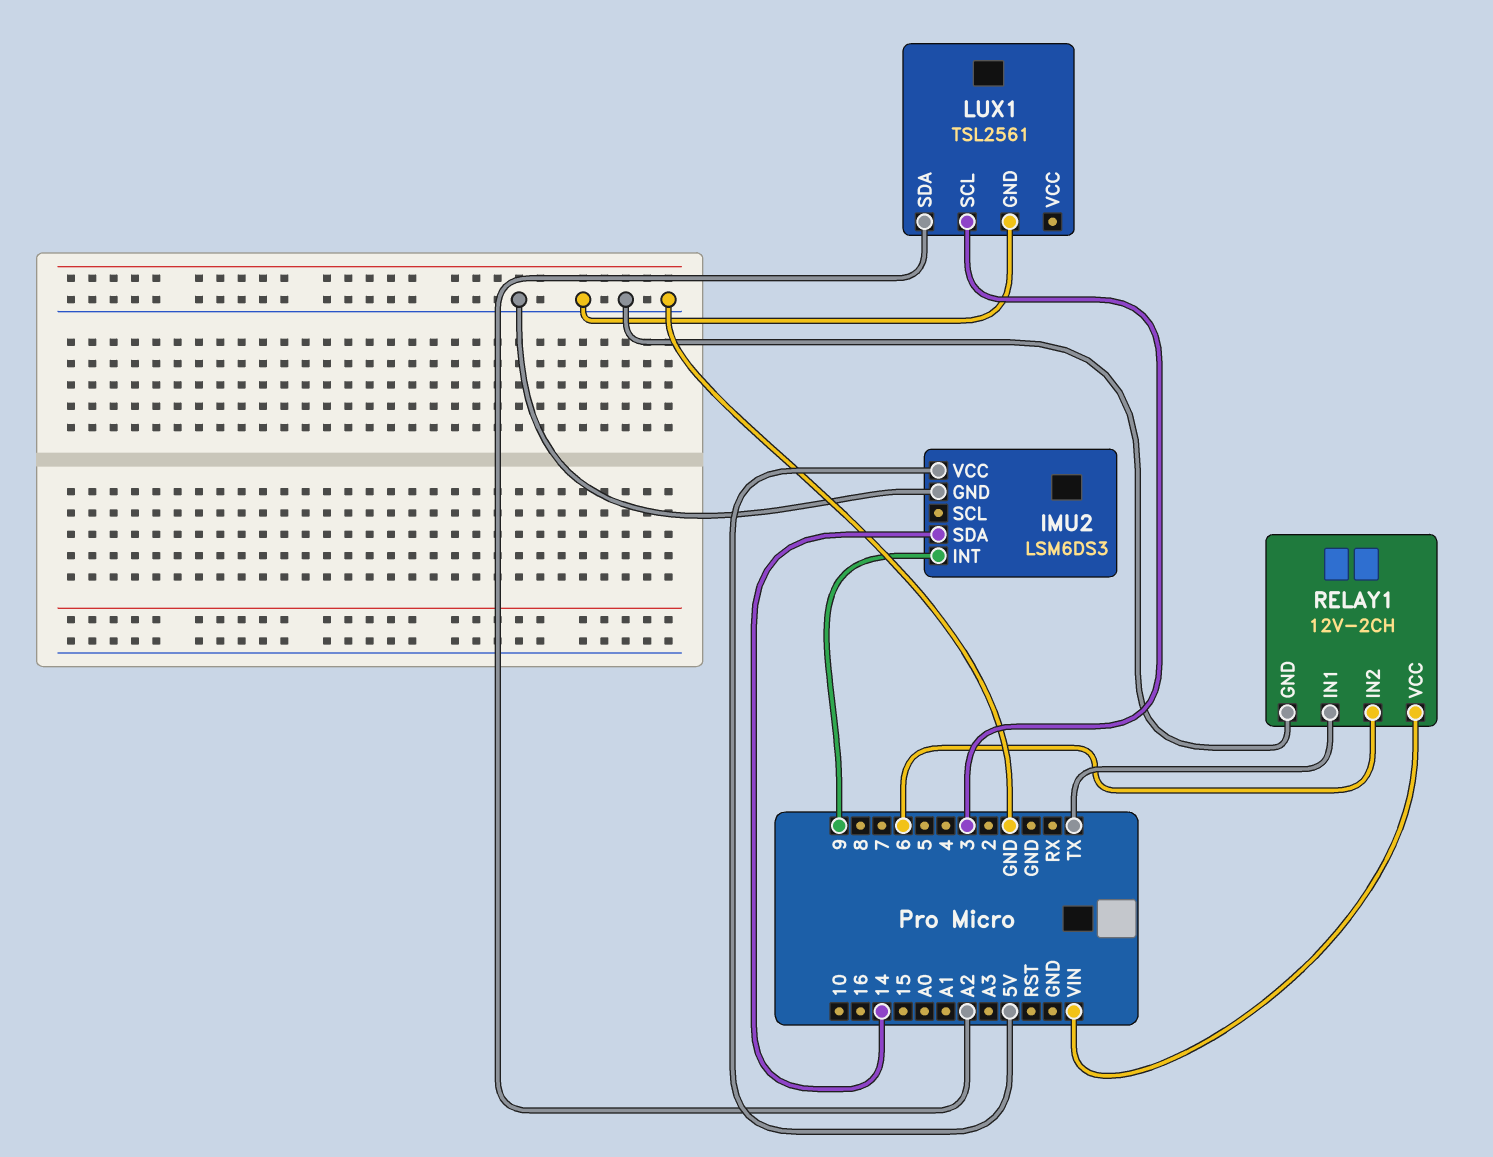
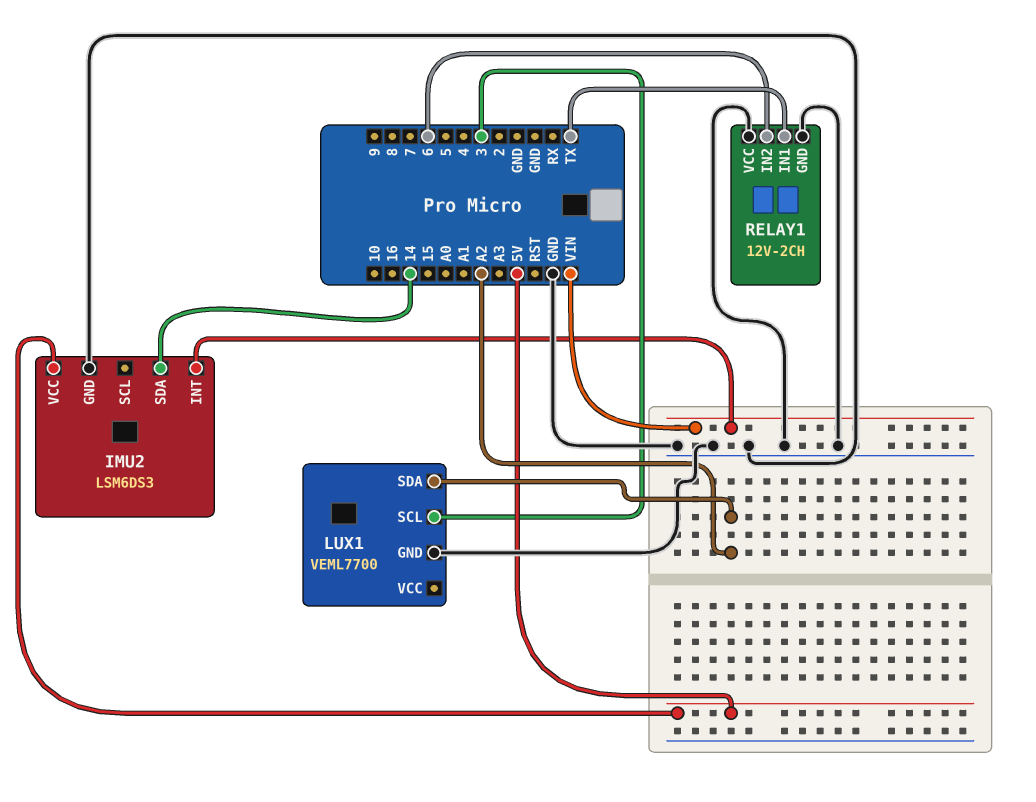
IMU2 pin INT: 9 -> VIN
LUX1: TSL2561 -> VEML7700
RELAY1 pin VCC: VIN -> GND

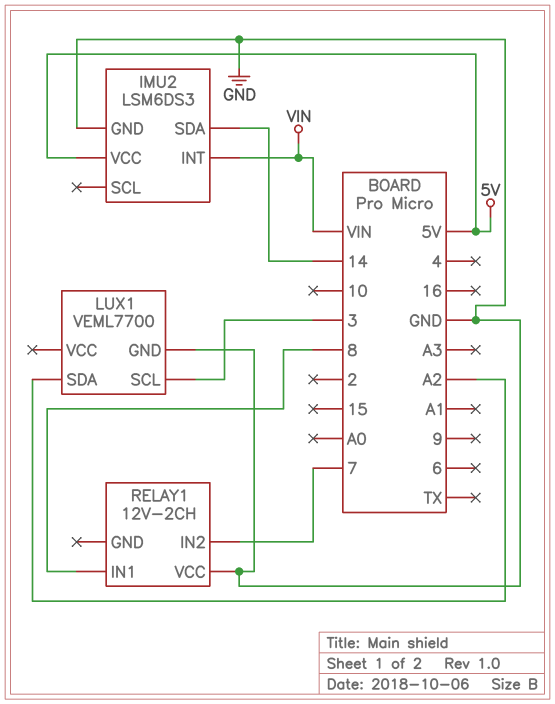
RELAY1 pin GND: GND -> none
RELAY1 pin IN1: TX -> 8
RELAY1 pin IN2: 6 -> 7

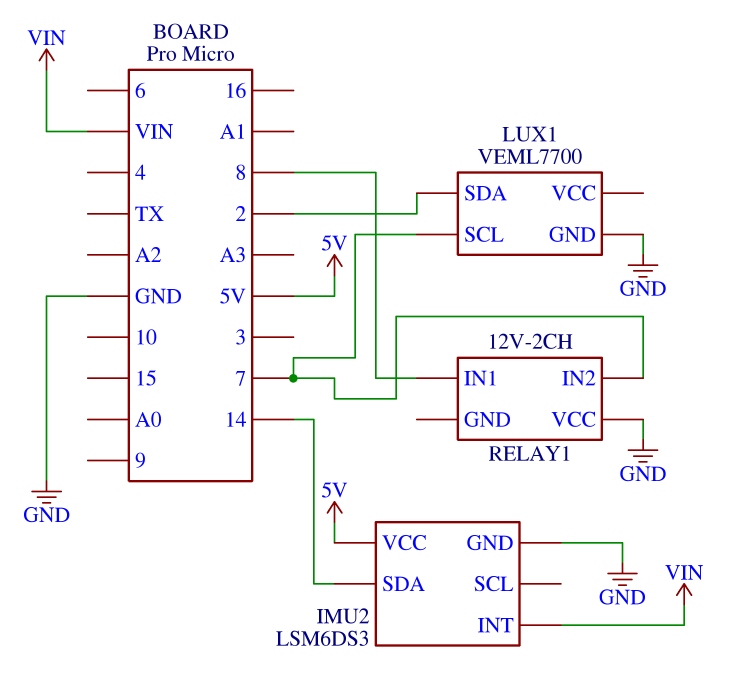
LUX1 pin SCL: 3 -> 7
LUX1 pin SDA: A2 -> 2

